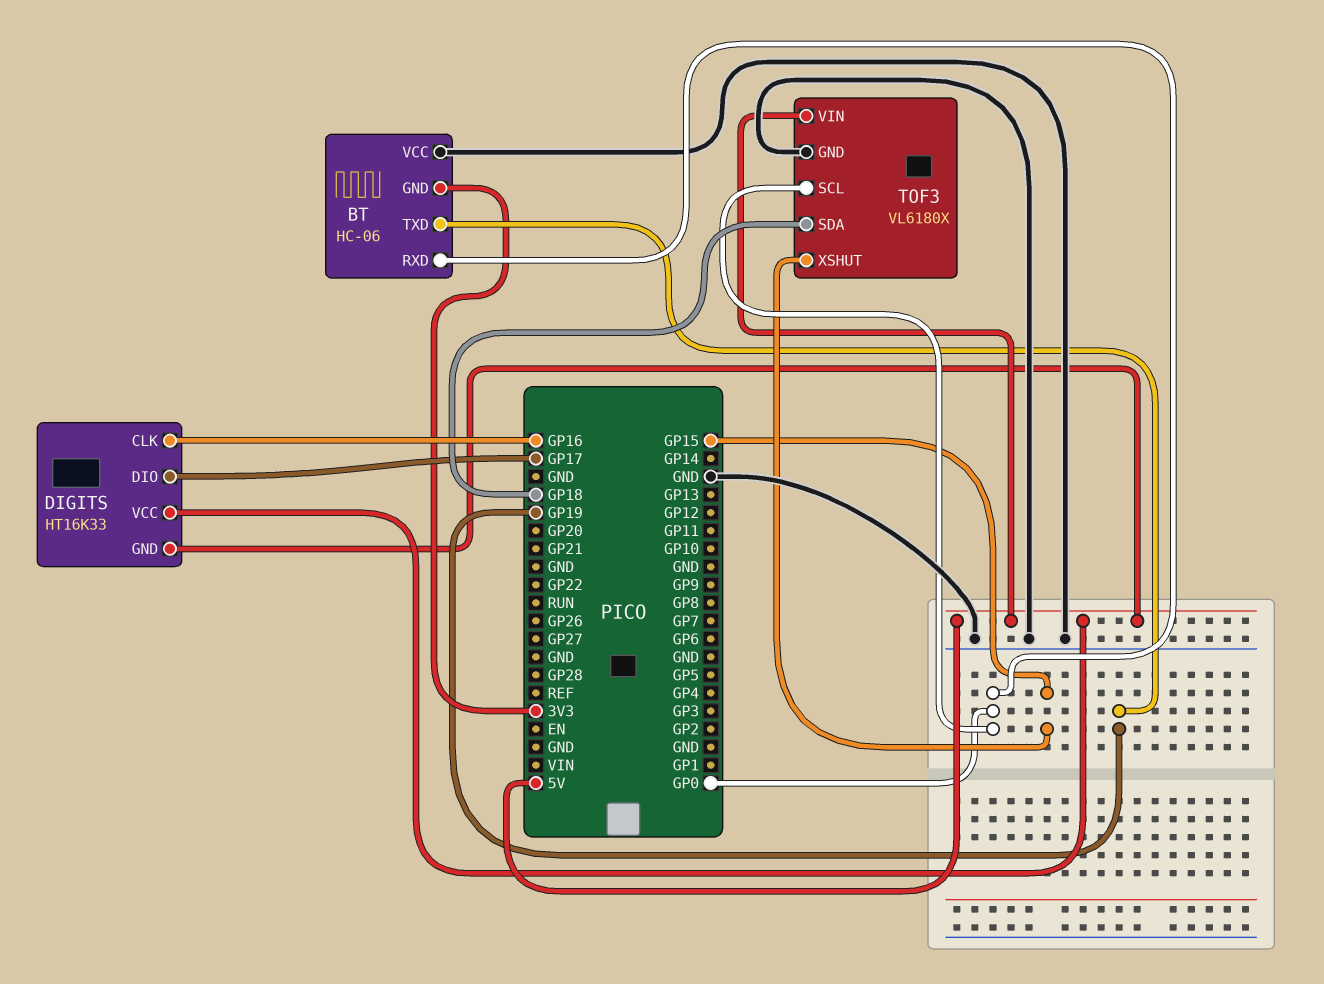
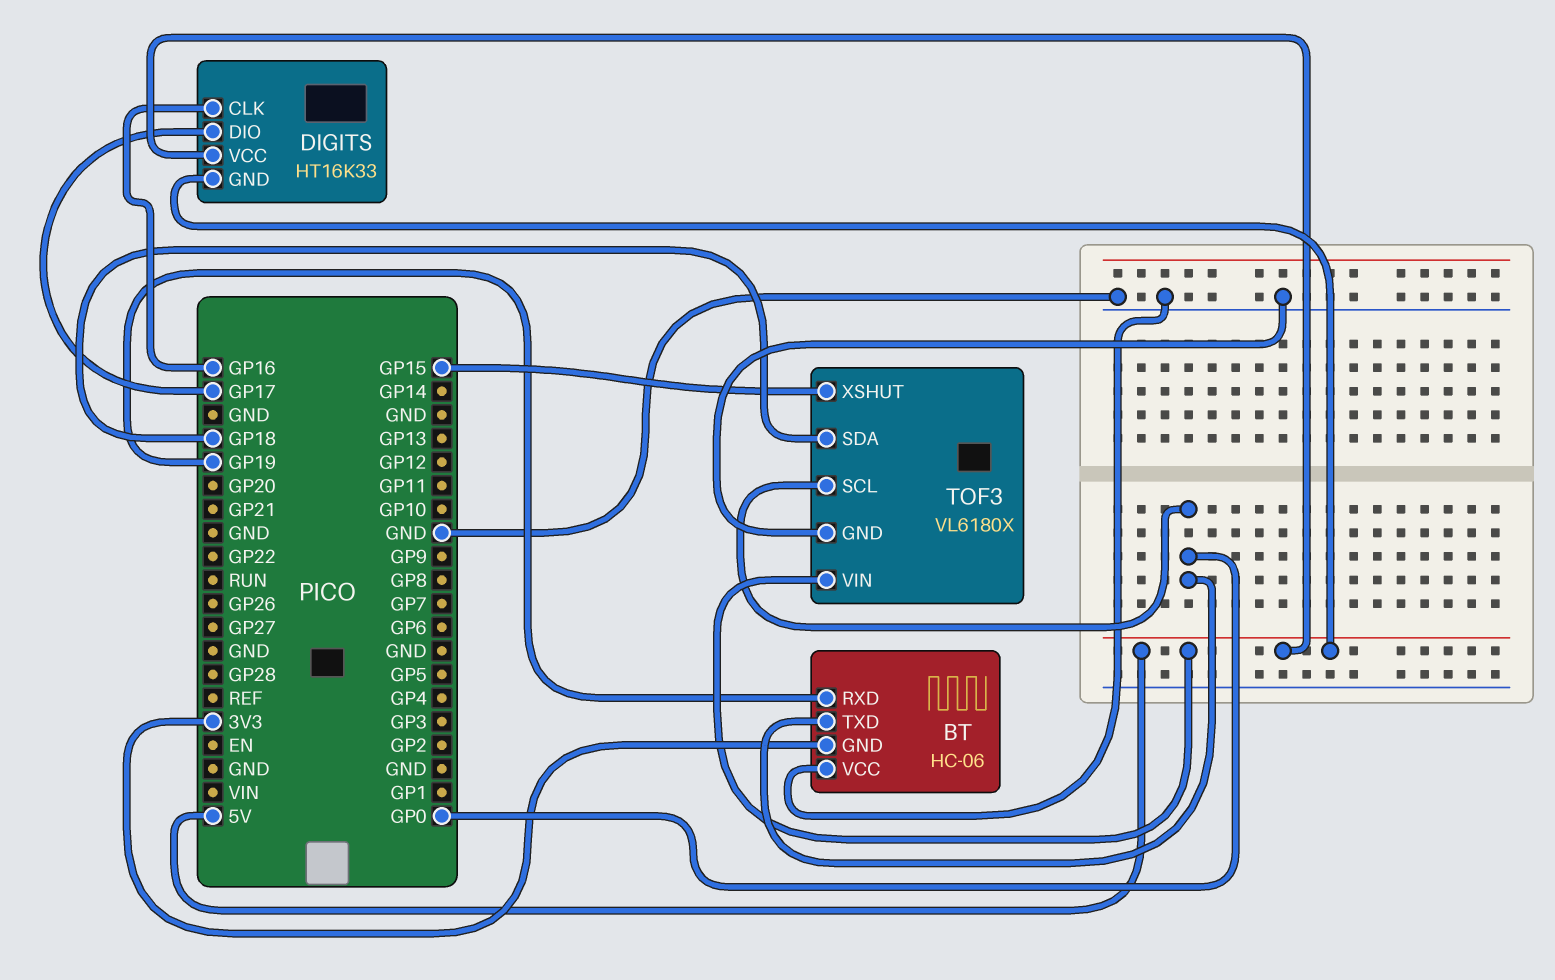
BT pin RXD: GP0 -> GP19
BT pin TXD: GP19 -> GP0

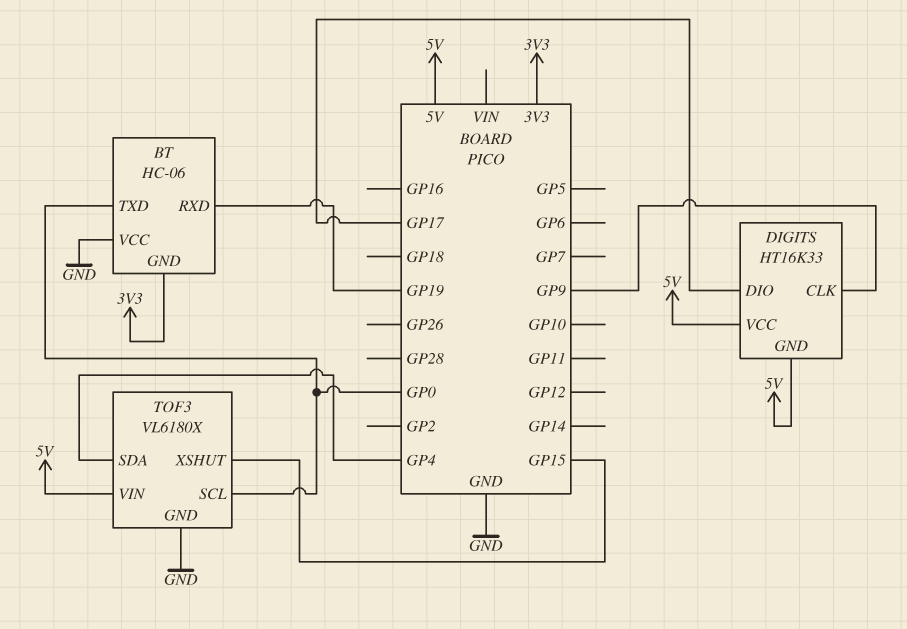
DIGITS pin CLK: GP16 -> GP9
TOF3 pin SDA: GP18 -> GP4

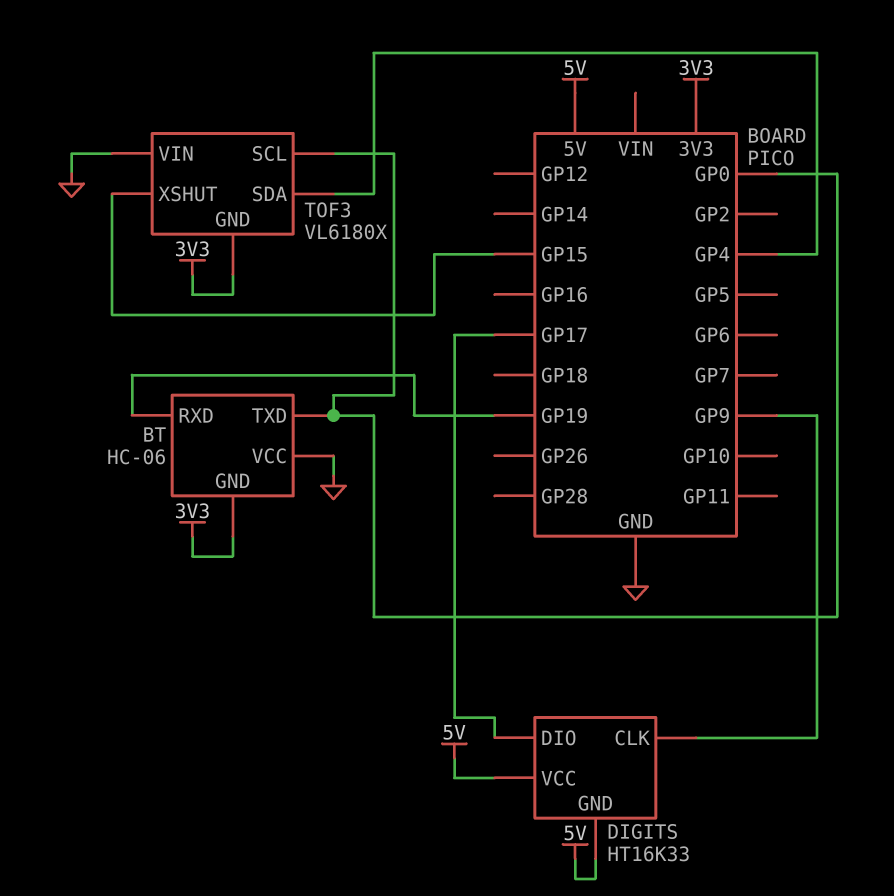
TOF3 pin GND: GND -> 3V3
TOF3 pin VIN: 5V -> GND

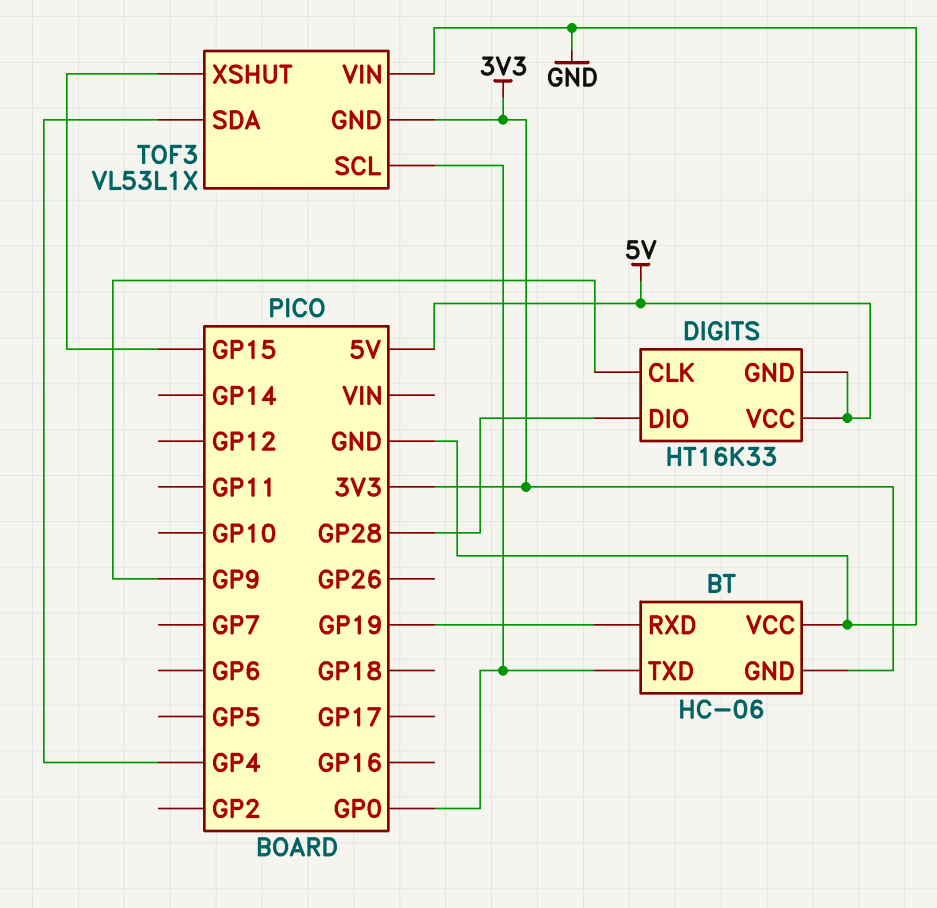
DIGITS pin DIO: GP17 -> GP28
TOF3: VL6180X -> VL53L1X

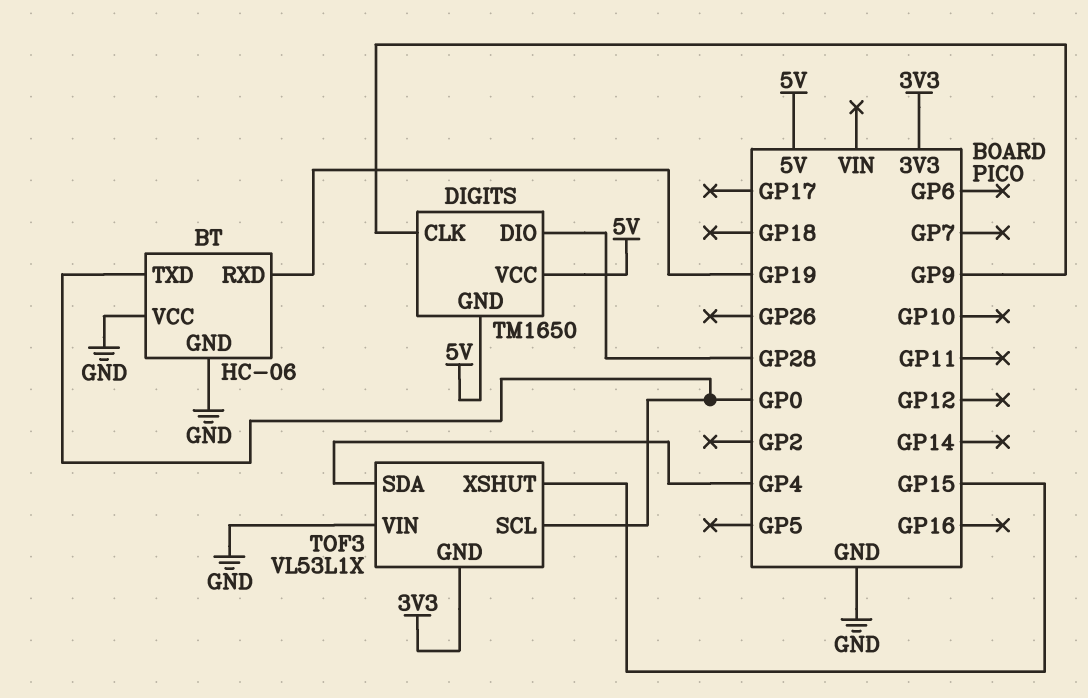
BT pin GND: 3V3 -> GND
DIGITS: HT16K33 -> TM1650

